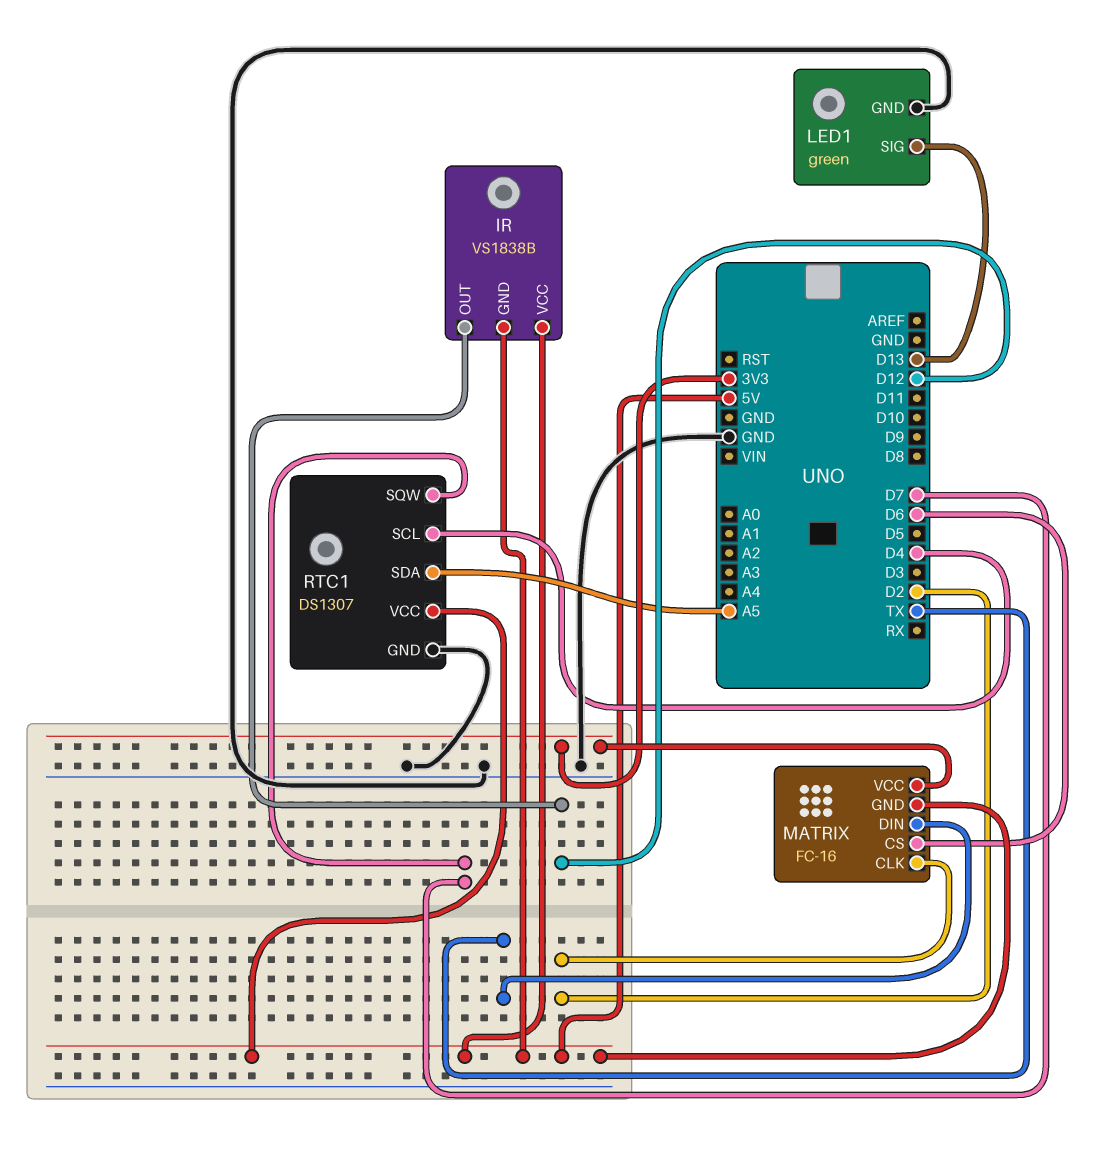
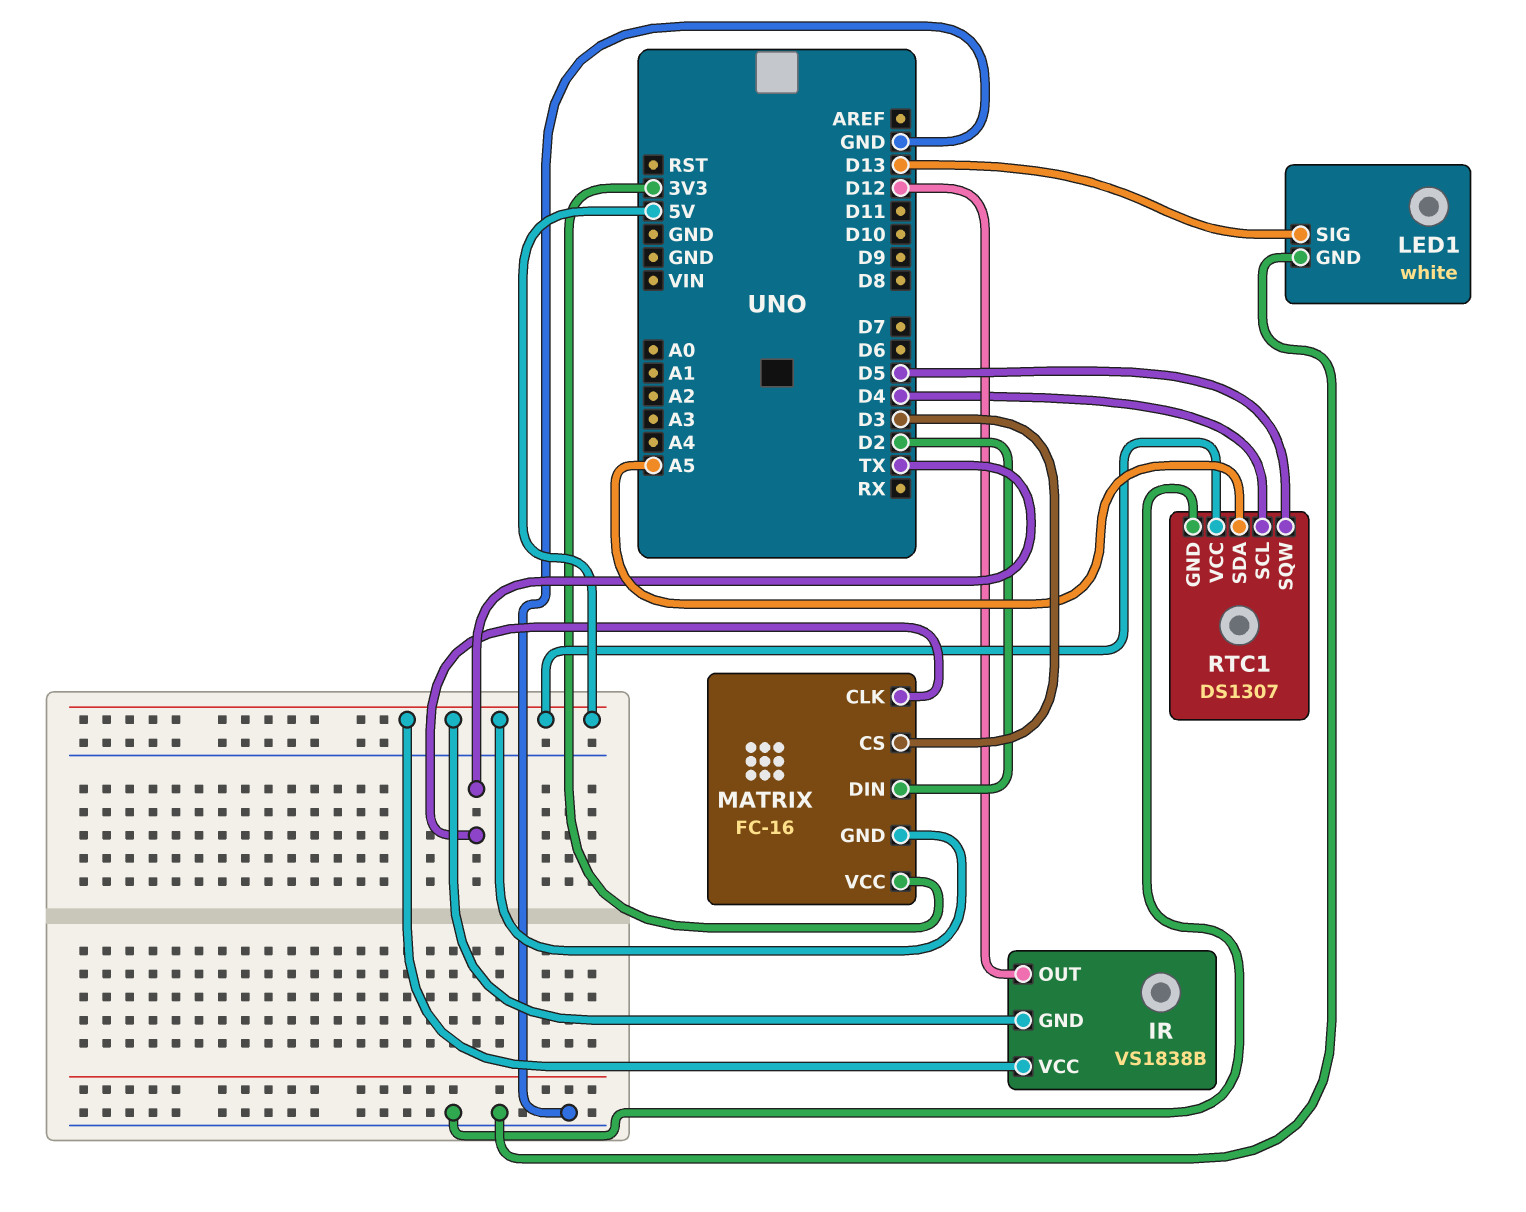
LED1: green -> white
MATRIX pin CLK: D2 -> TX
MATRIX pin CS: D6 -> D3
MATRIX pin DIN: TX -> D2
RTC1 pin SQW: D7 -> D5

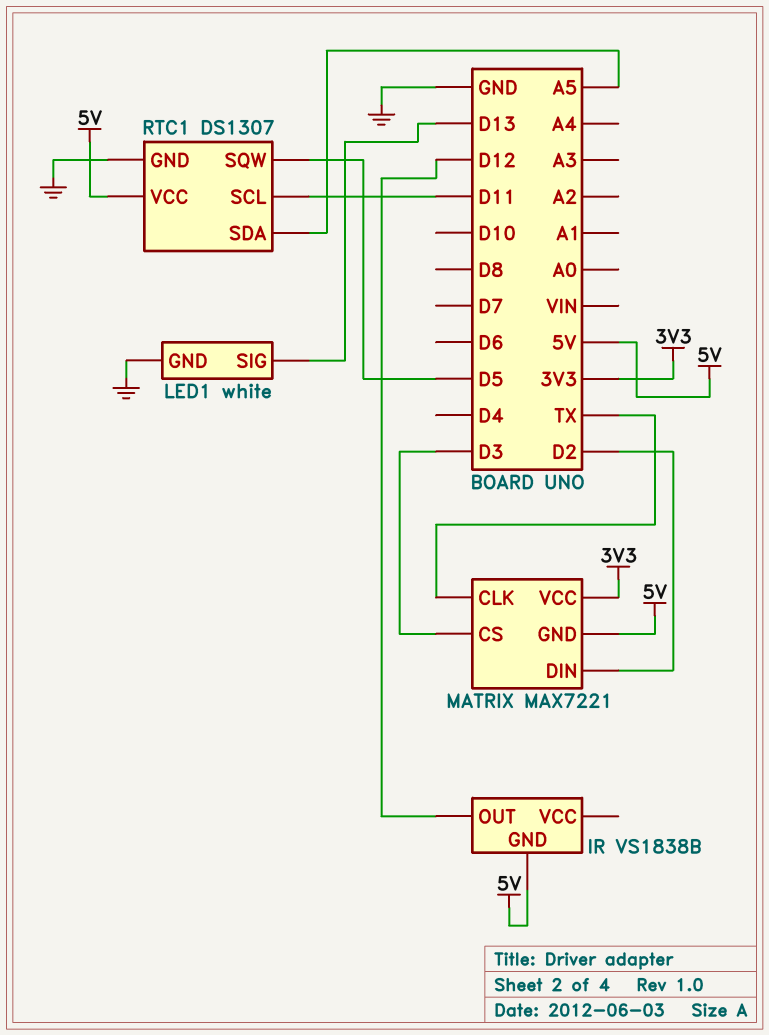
IR pin VCC: 5V -> none
MATRIX: FC-16 -> MAX7221
RTC1 pin SCL: D4 -> D11

